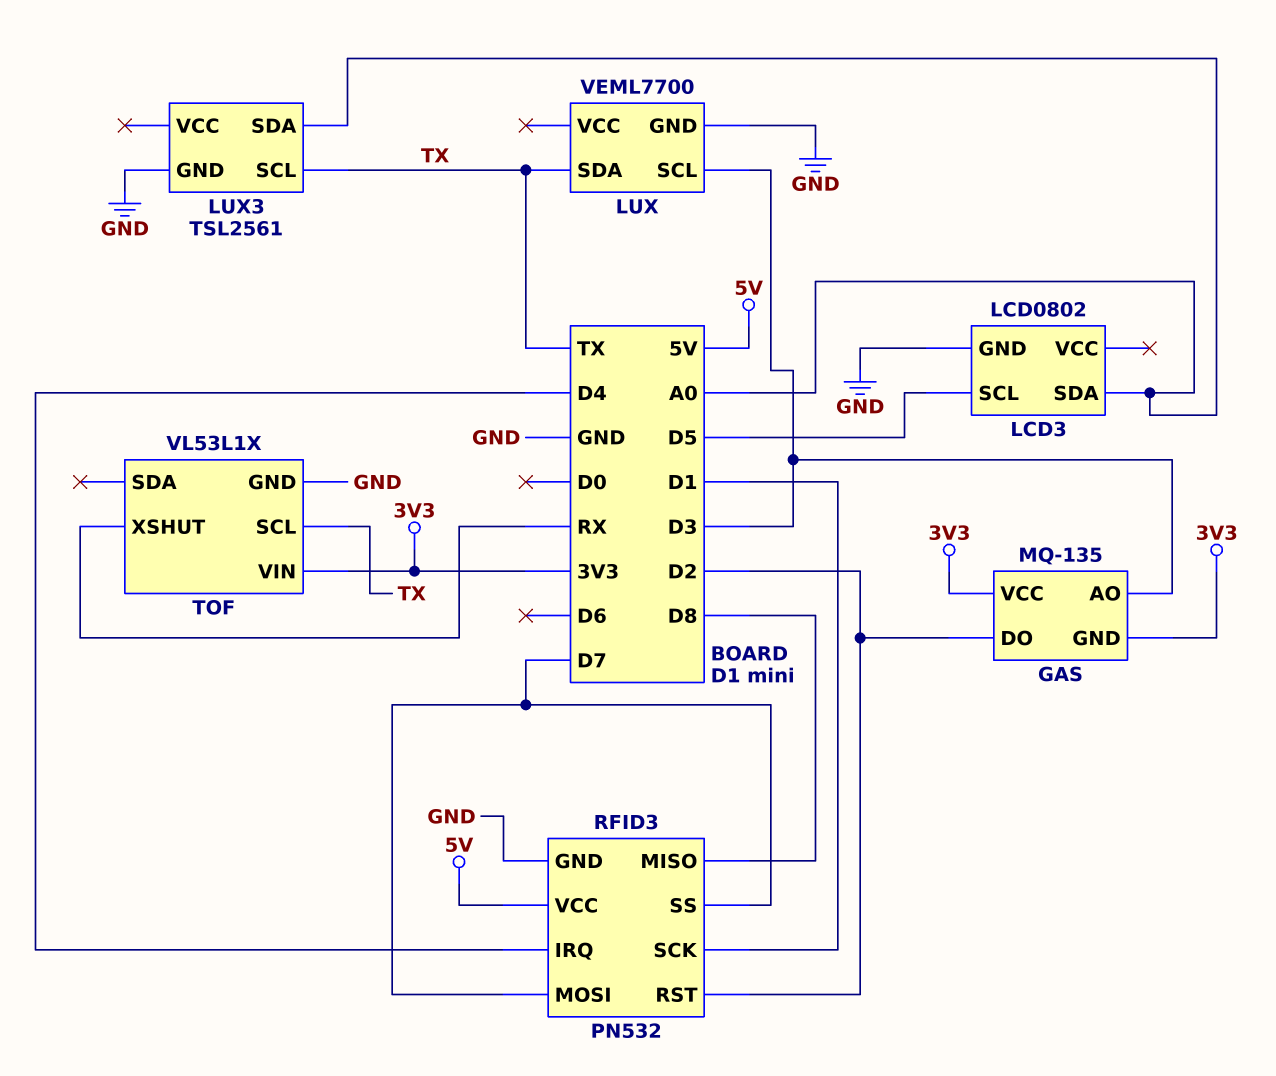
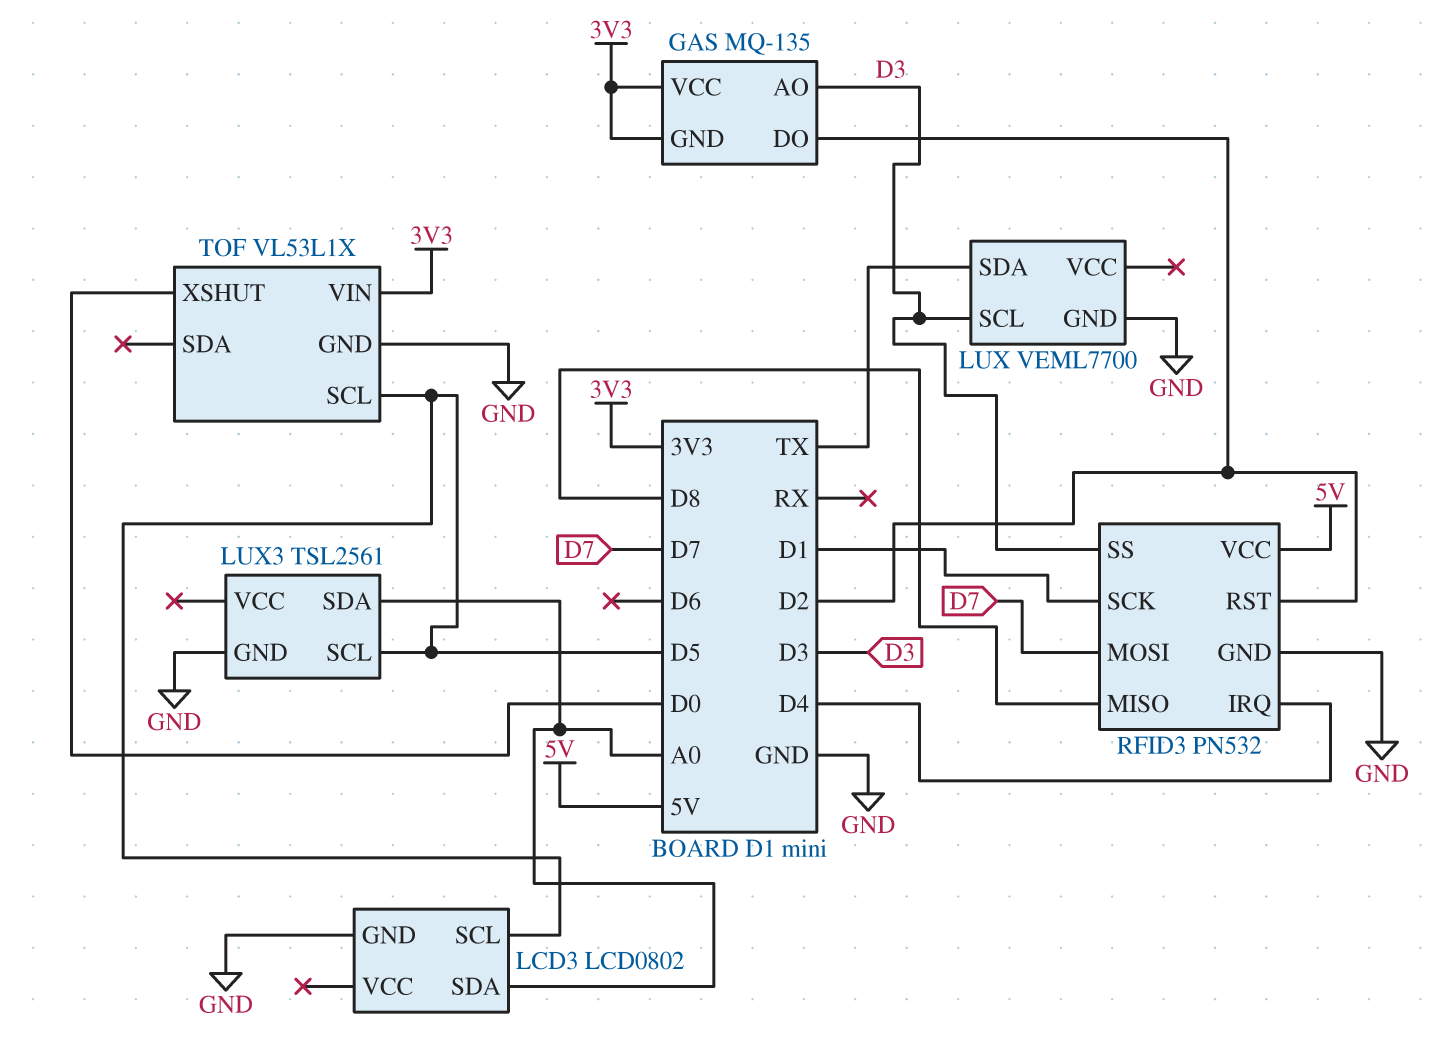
LUX3 pin SCL: TX -> D5
RFID3 pin SS: D7 -> D3
TOF pin SCL: TX -> D5
TOF pin XSHUT: RX -> D0

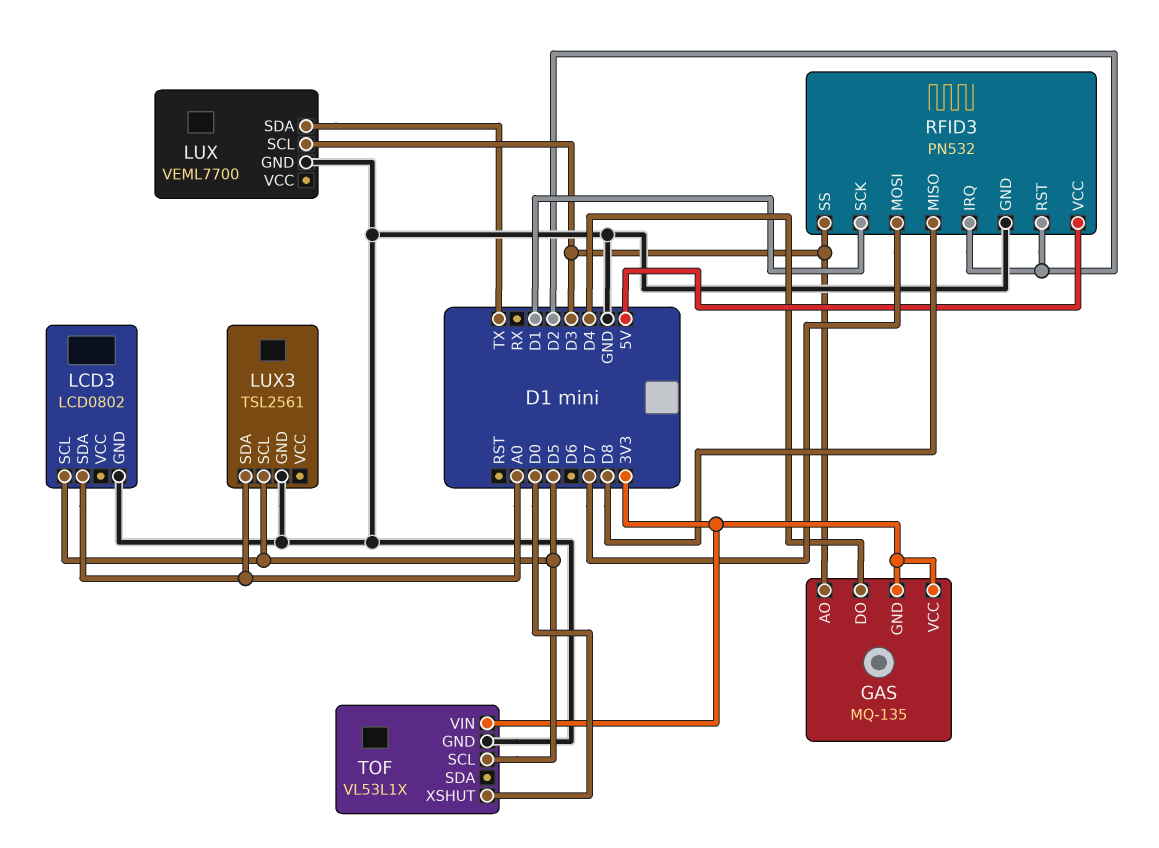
GAS pin DO: D2 -> D4
RFID3 pin IRQ: D4 -> D2

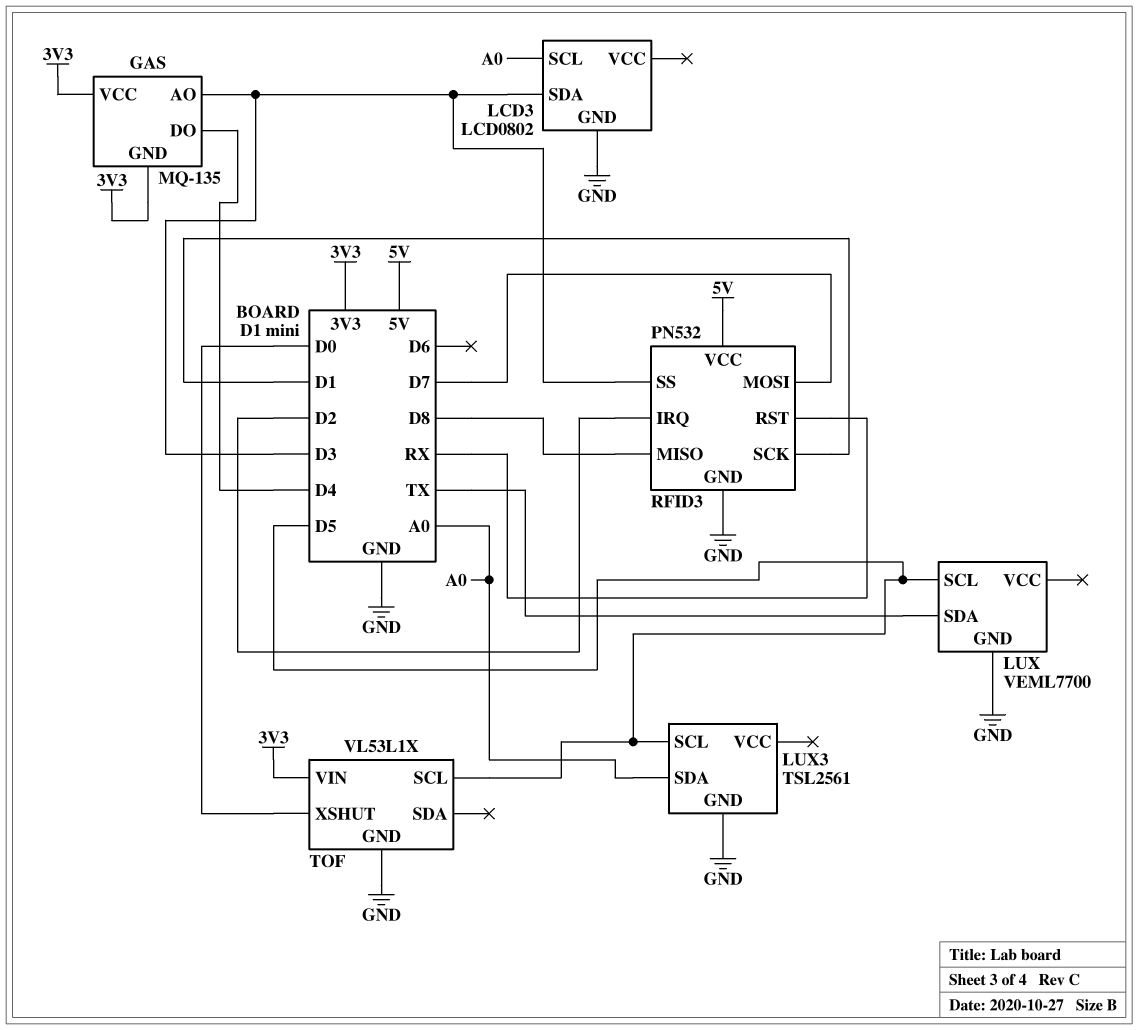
LCD3 pin SCL: D5 -> A0
LCD3 pin SDA: A0 -> D3
LUX pin SCL: D3 -> D5
RFID3 pin RST: D2 -> RX

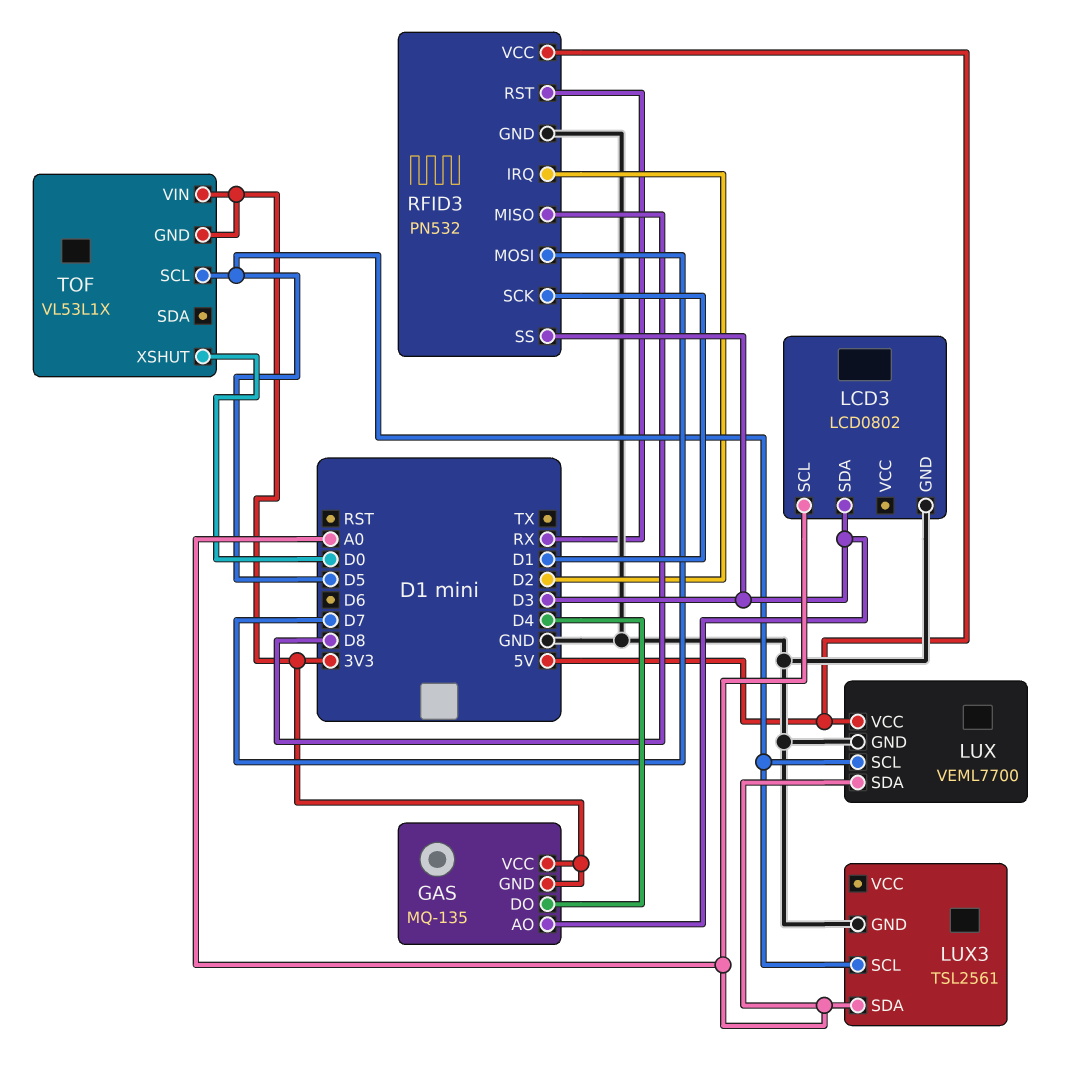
LUX pin SDA: TX -> A0
LUX pin VCC: none -> 5V
TOF pin GND: GND -> 3V3

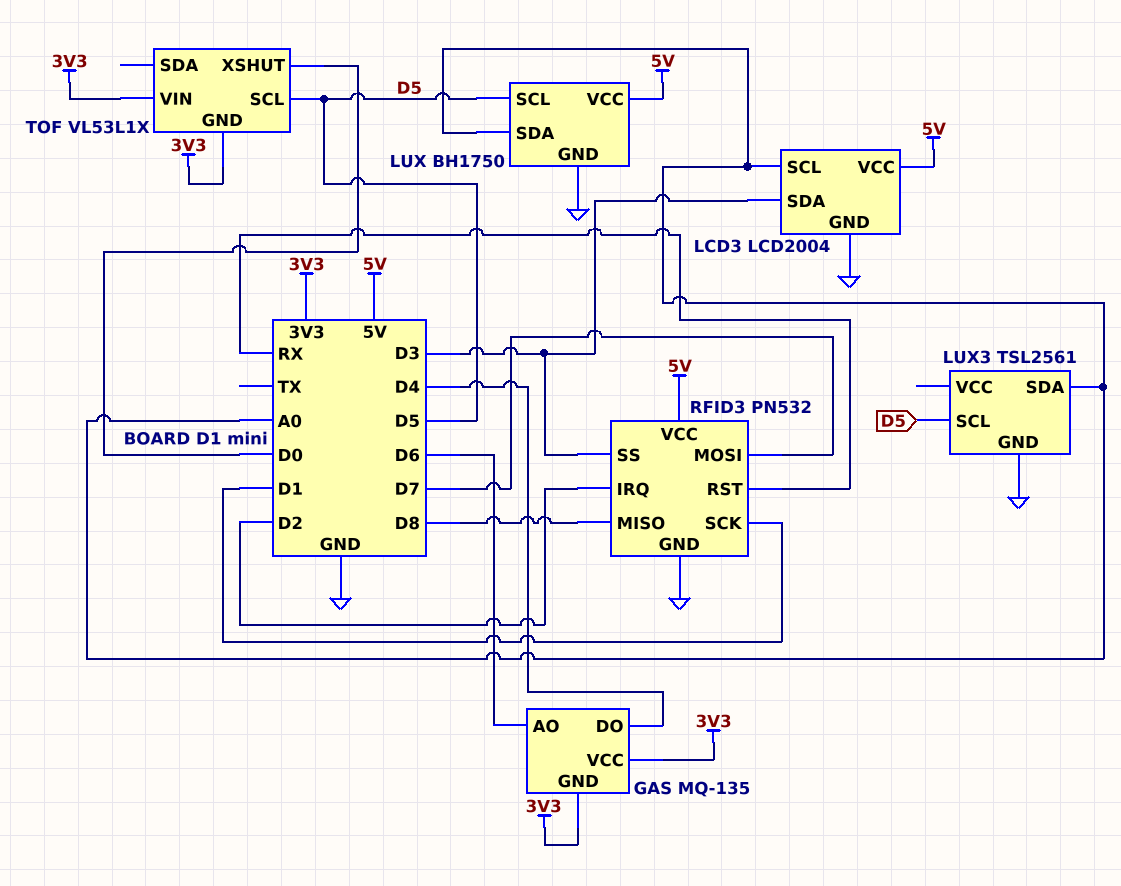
GAS pin AO: D3 -> D6
LCD3: LCD0802 -> LCD2004
LCD3 pin VCC: none -> 5V
LUX: VEML7700 -> BH1750

